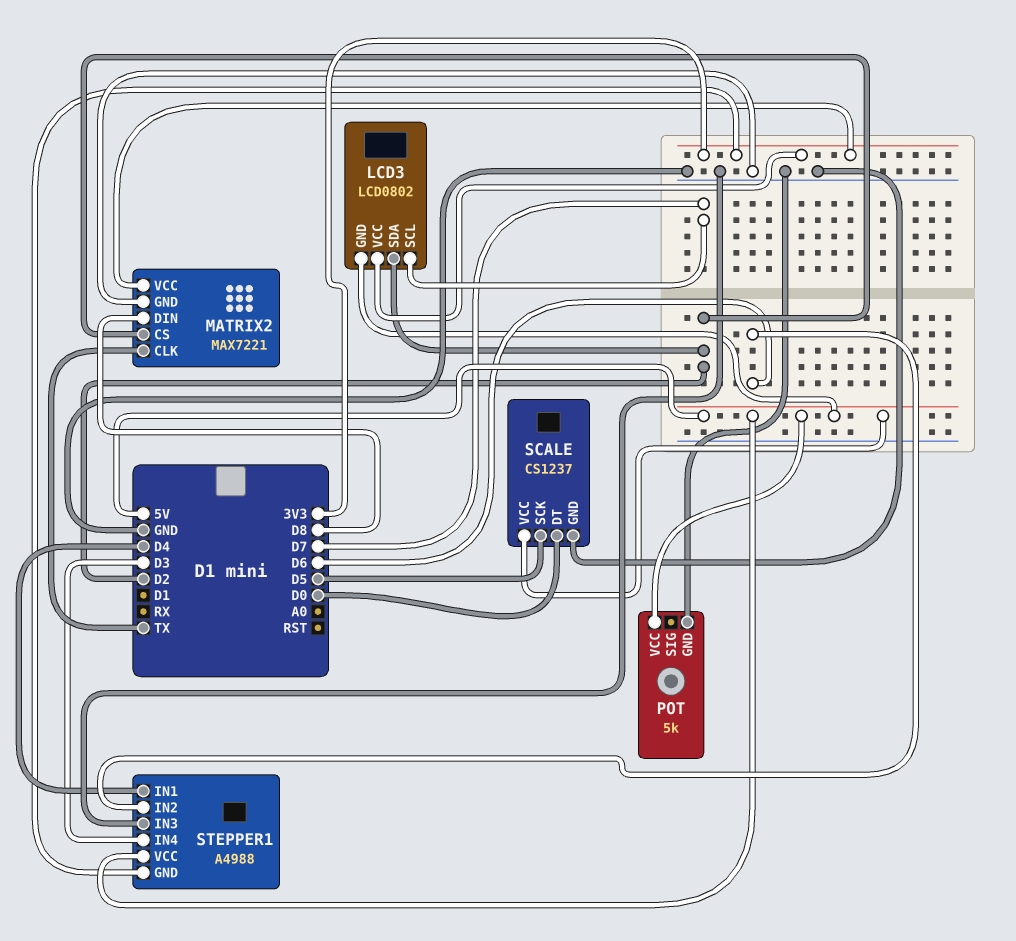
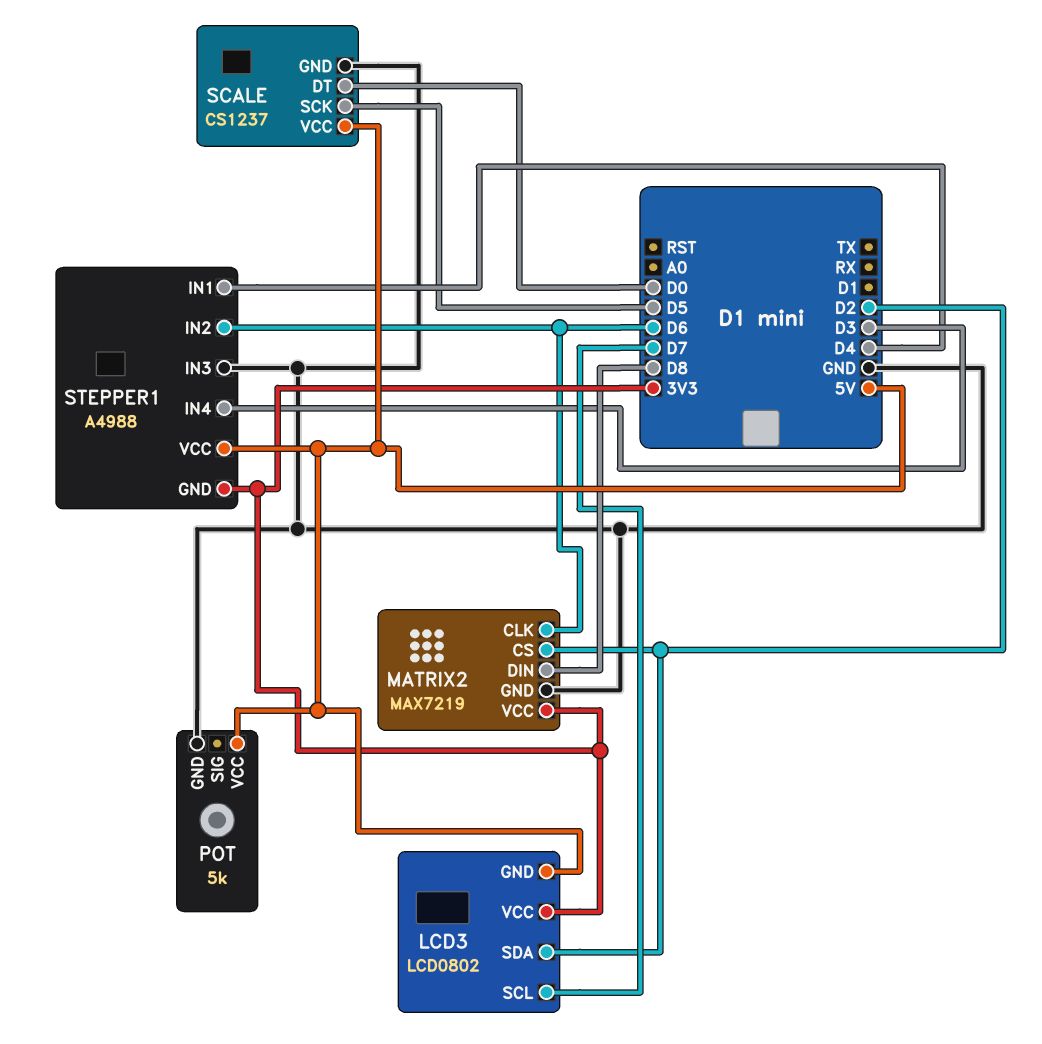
MATRIX2: MAX7221 -> MAX7219
MATRIX2 pin CLK: TX -> D6

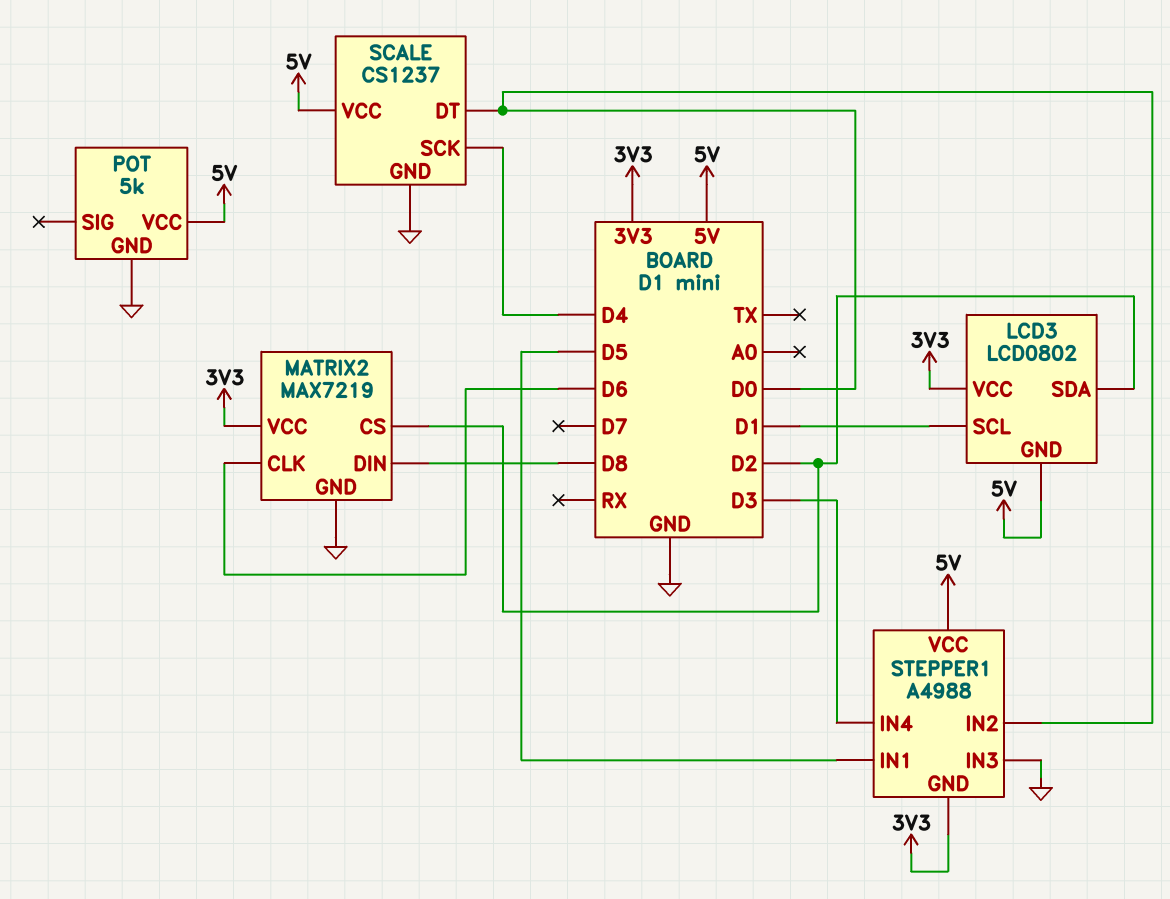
LCD3 pin SCL: D7 -> D1
SCALE pin SCK: D5 -> D4
STEPPER1 pin IN1: D4 -> D5
STEPPER1 pin IN2: D6 -> D0

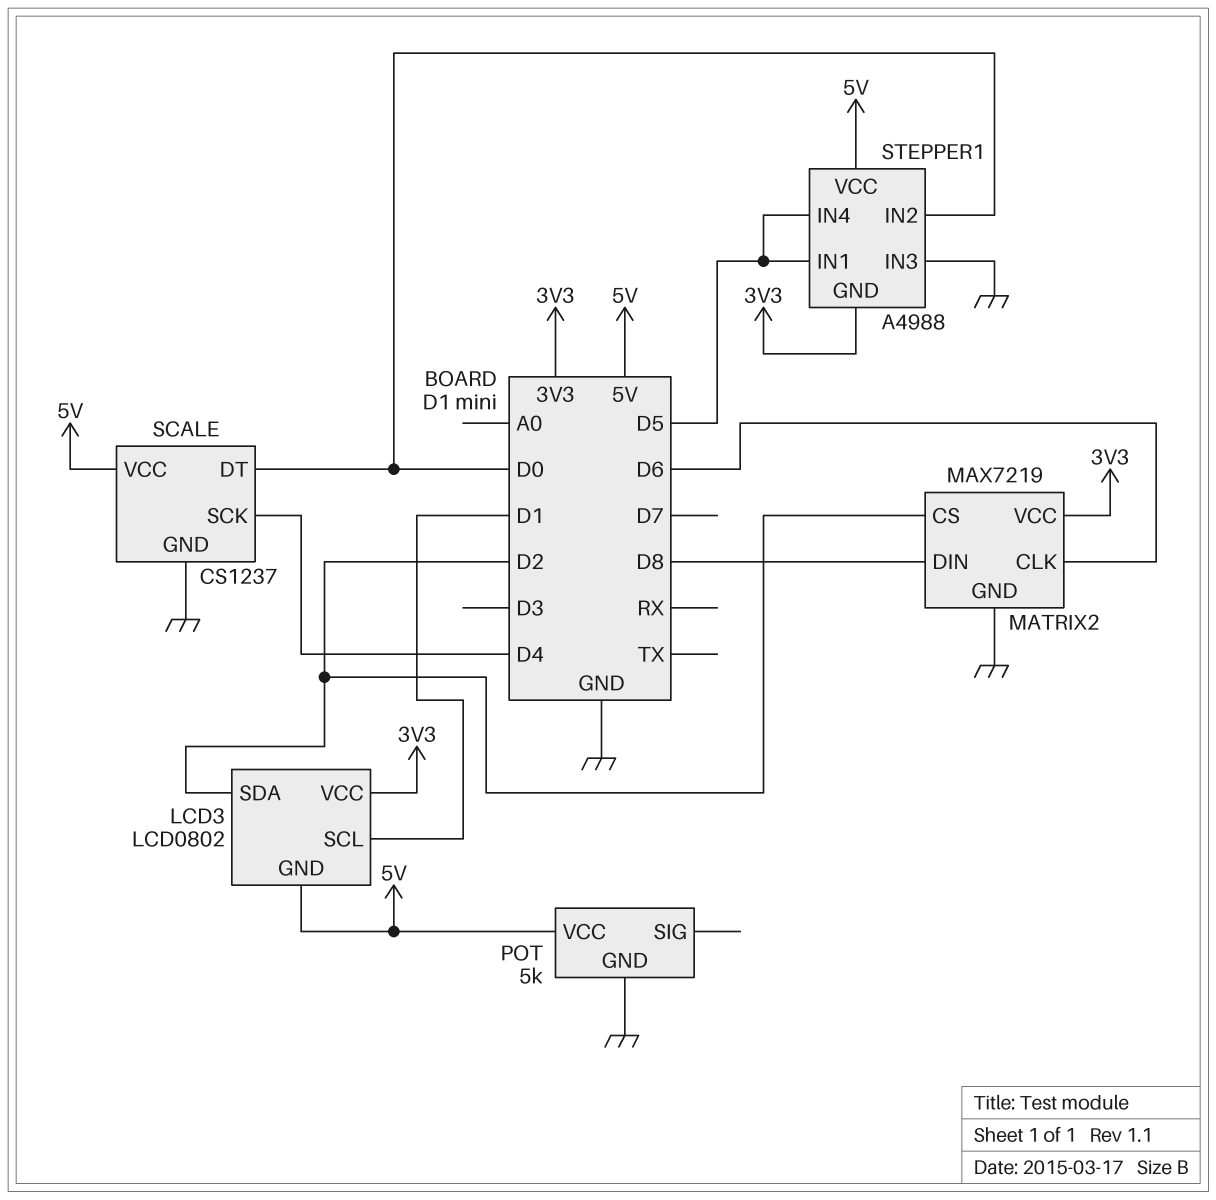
STEPPER1 pin IN4: D3 -> D5

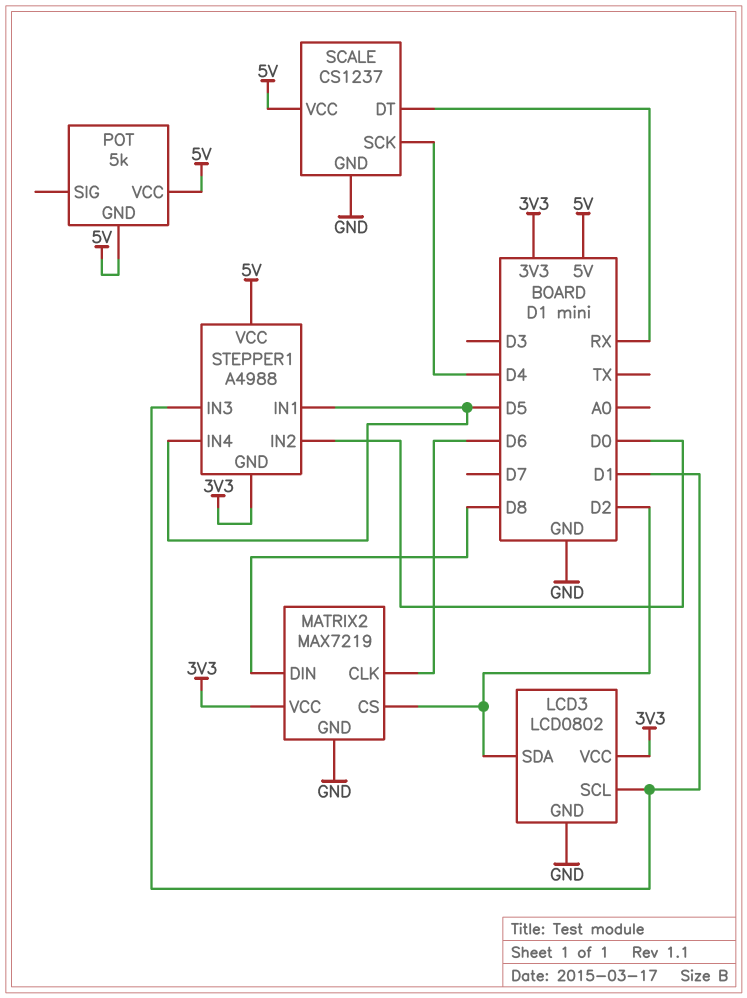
LCD3 pin GND: 5V -> GND
POT pin GND: GND -> 5V
SCALE pin DT: D0 -> RX
STEPPER1 pin IN3: GND -> D1

